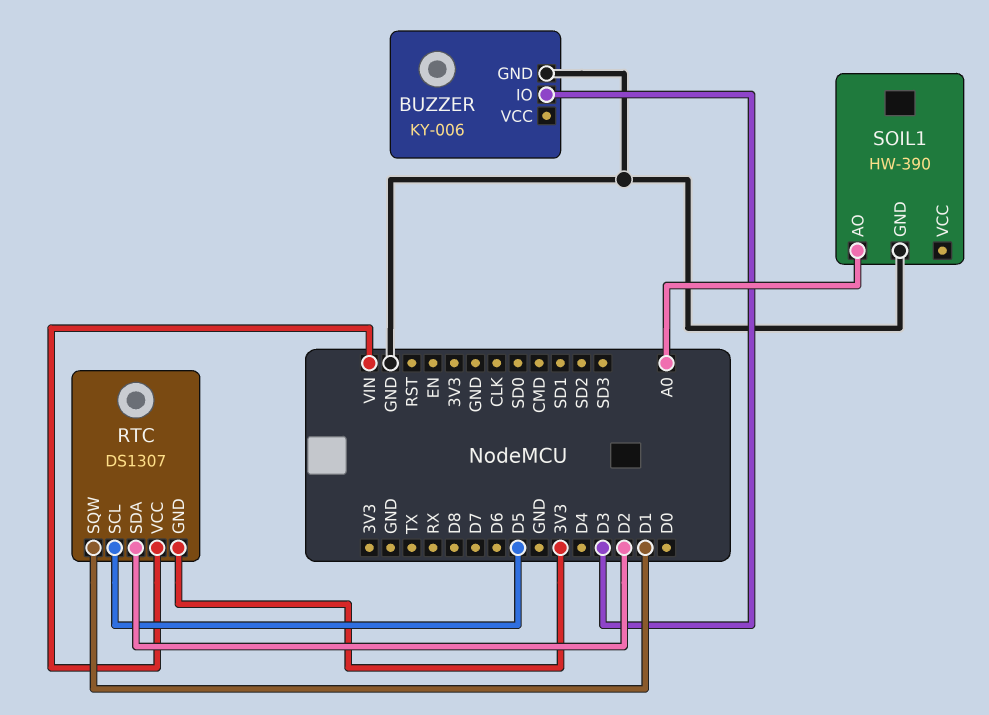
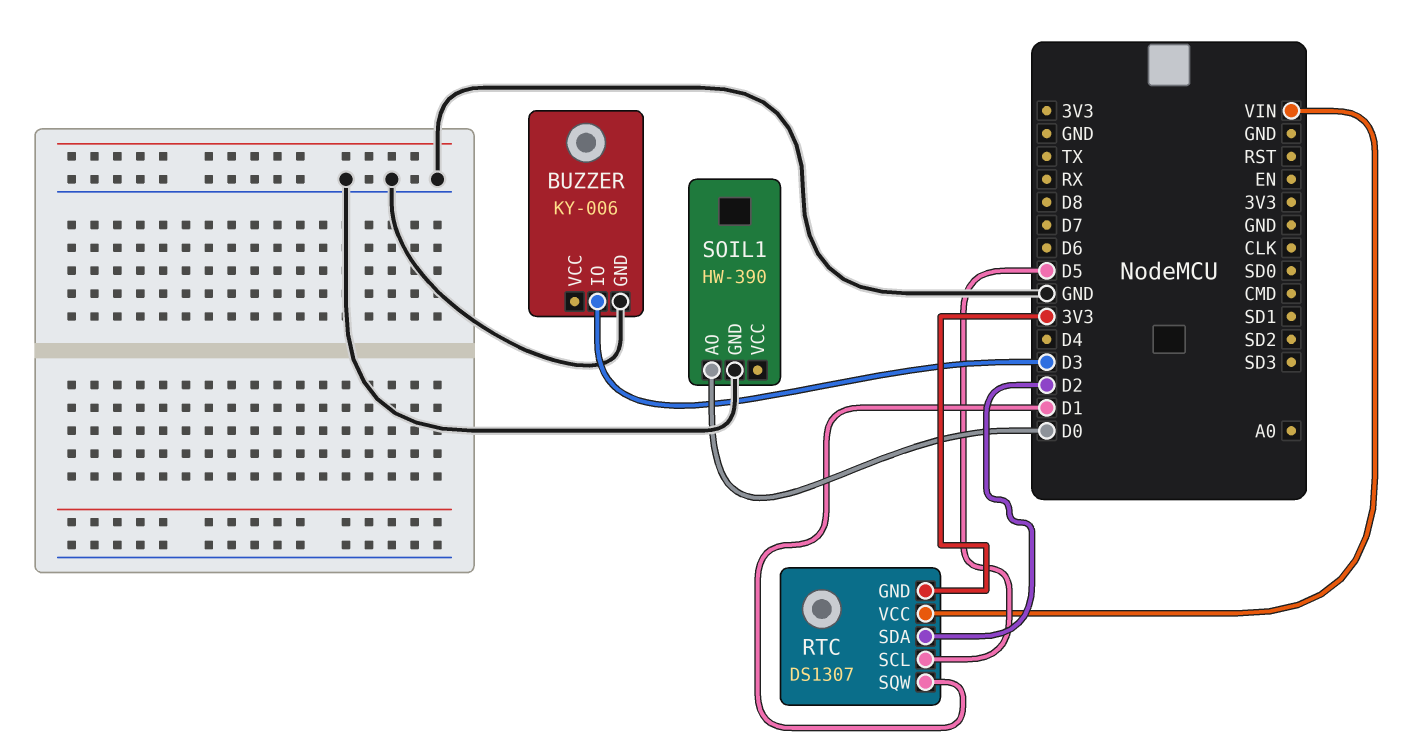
SOIL1 pin AO: A0 -> D0

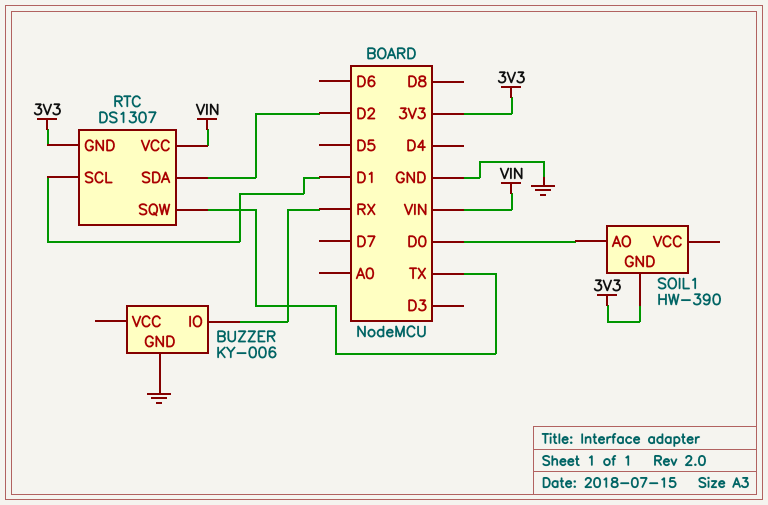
BUZZER pin IO: D3 -> RX
RTC pin SCL: D5 -> D1
RTC pin SQW: D1 -> TX
SOIL1 pin GND: GND -> 3V3

